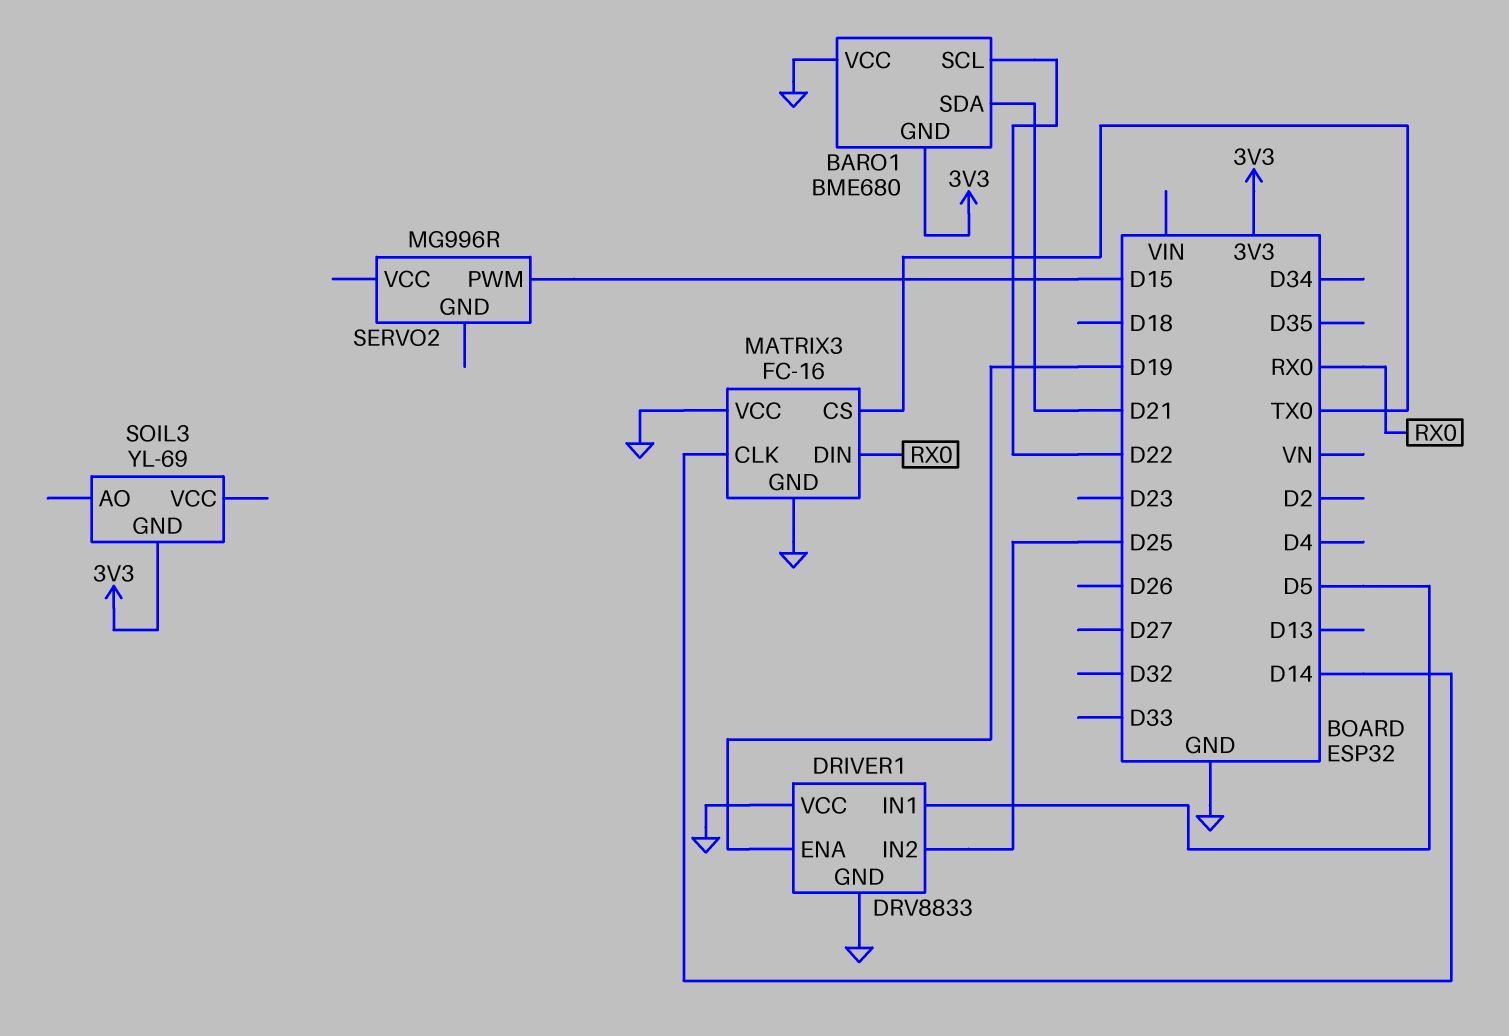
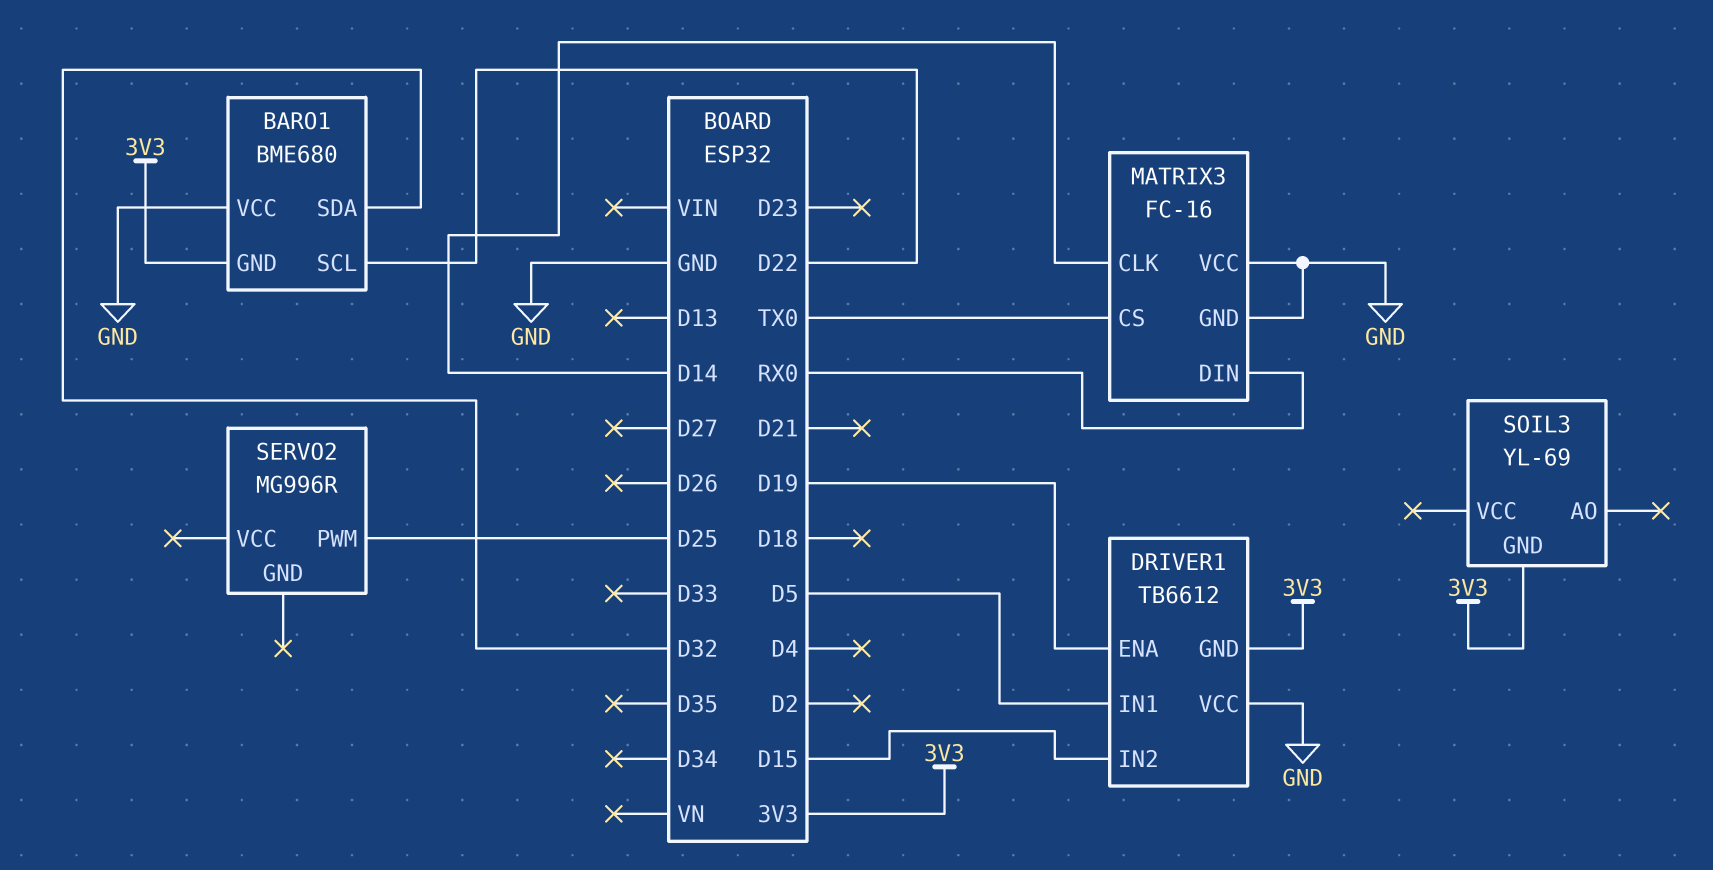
BARO1 pin SDA: D21 -> D32
DRIVER1: DRV8833 -> TB6612
DRIVER1 pin GND: GND -> 3V3
DRIVER1 pin IN2: D25 -> D15
SERVO2 pin PWM: D15 -> D25

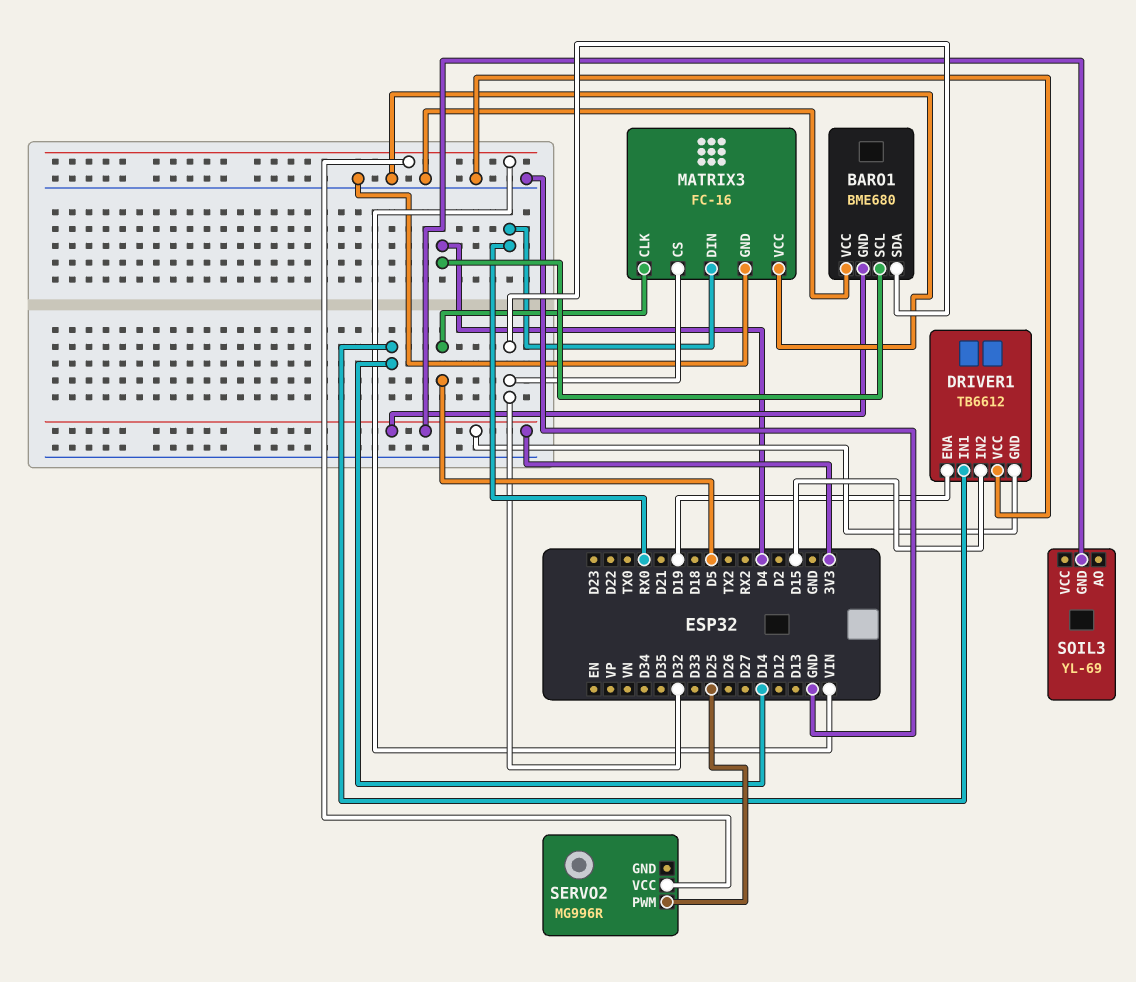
BARO1 pin SCL: D22 -> D4
DRIVER1 pin IN1: D5 -> D14
MATRIX3 pin CLK: D14 -> D5
MATRIX3 pin CS: TX0 -> D32
SERVO2 pin VCC: none -> VIN

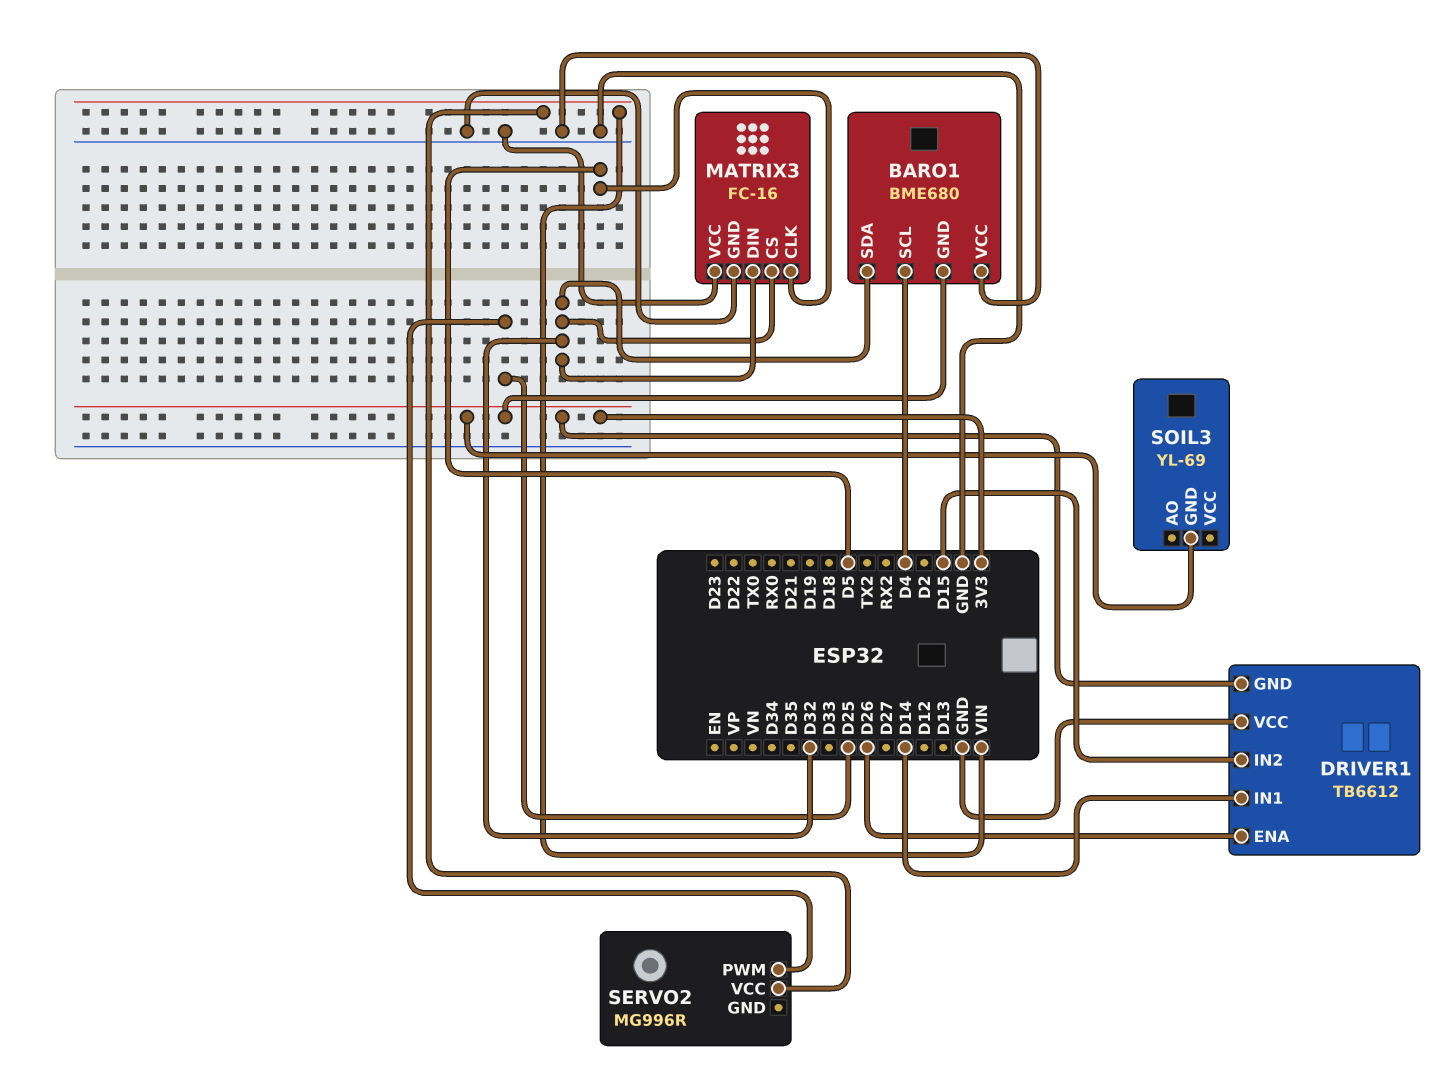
DRIVER1 pin ENA: D19 -> D26
MATRIX3 pin DIN: RX0 -> D32

